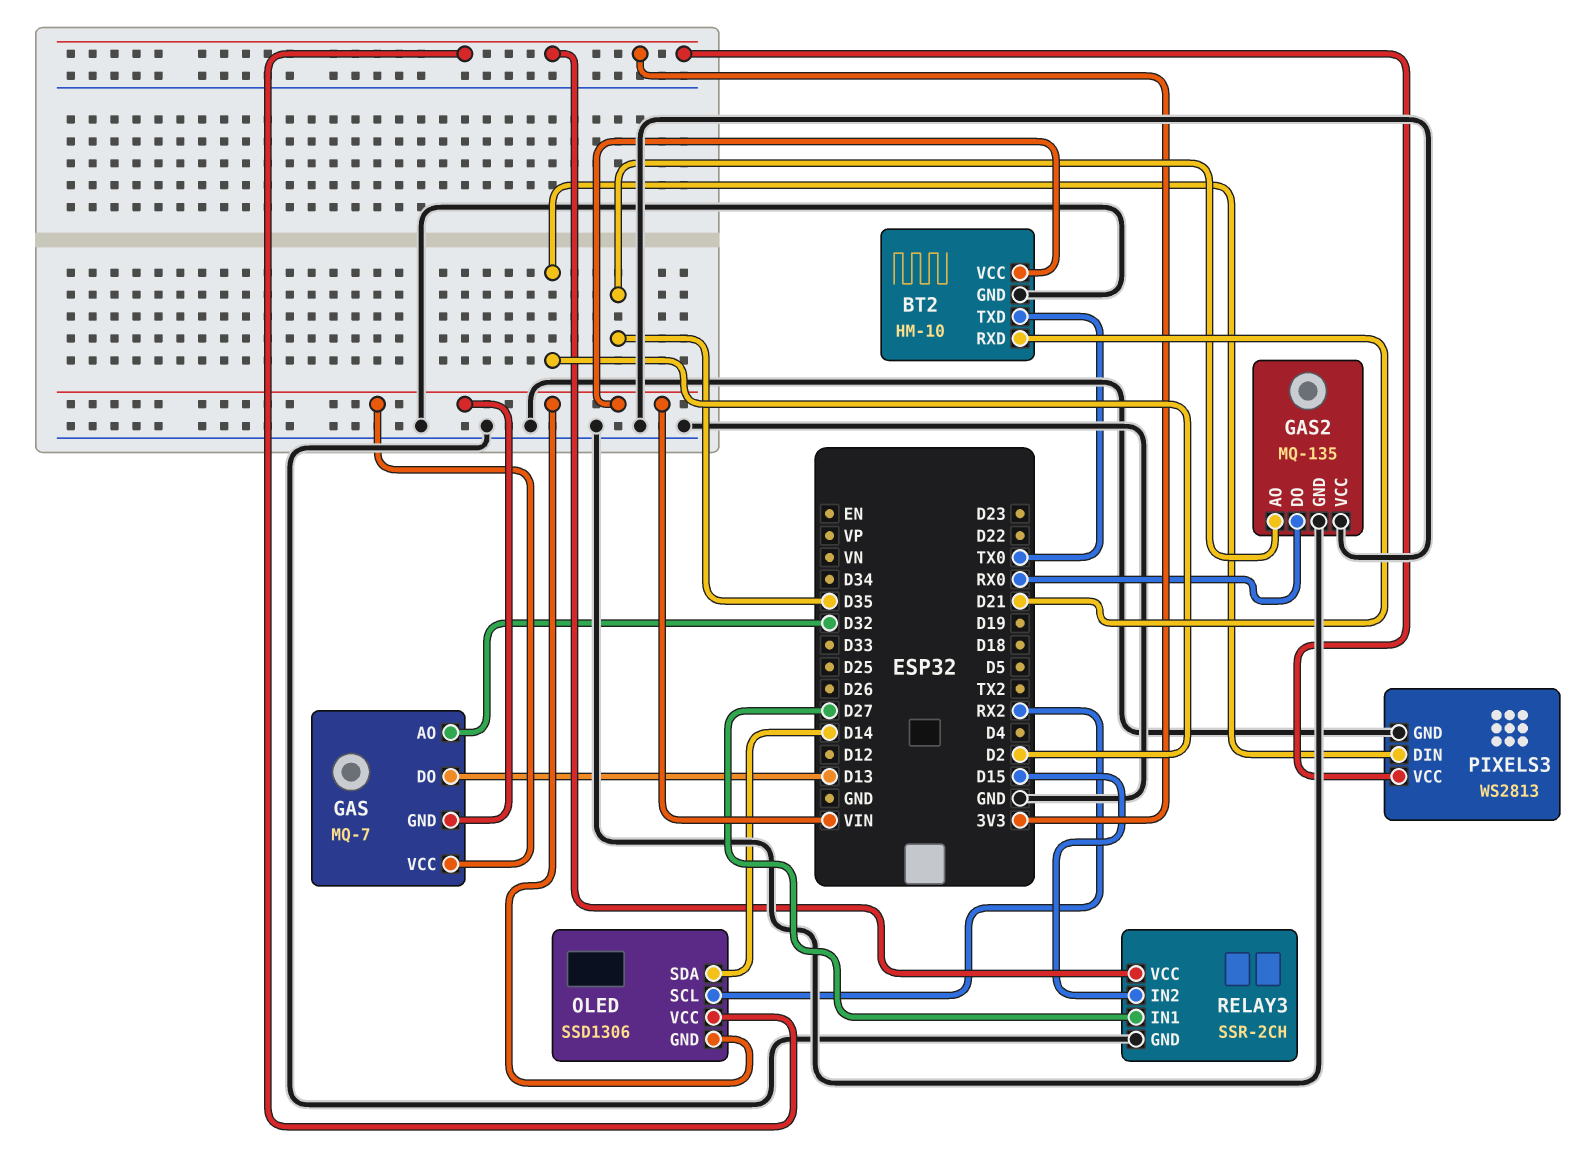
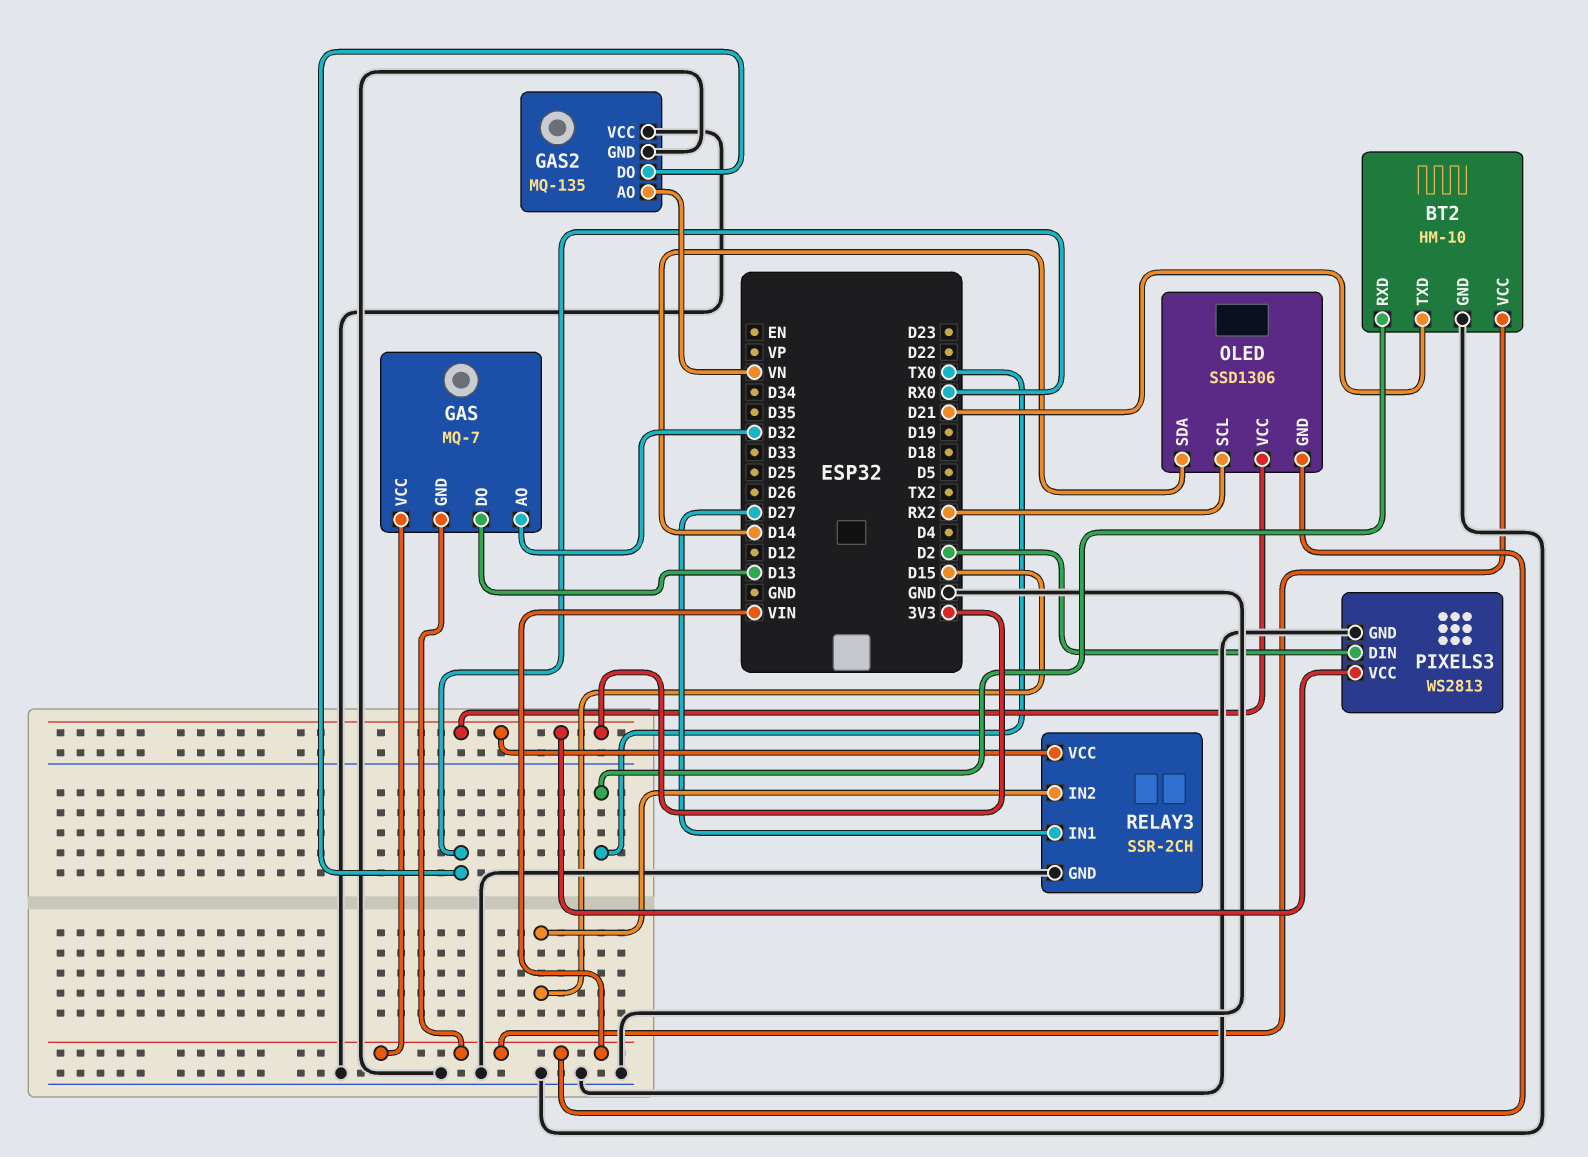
BT2 pin RXD: D21 -> TX0
BT2 pin TXD: TX0 -> D21
GAS2 pin AO: D35 -> VN

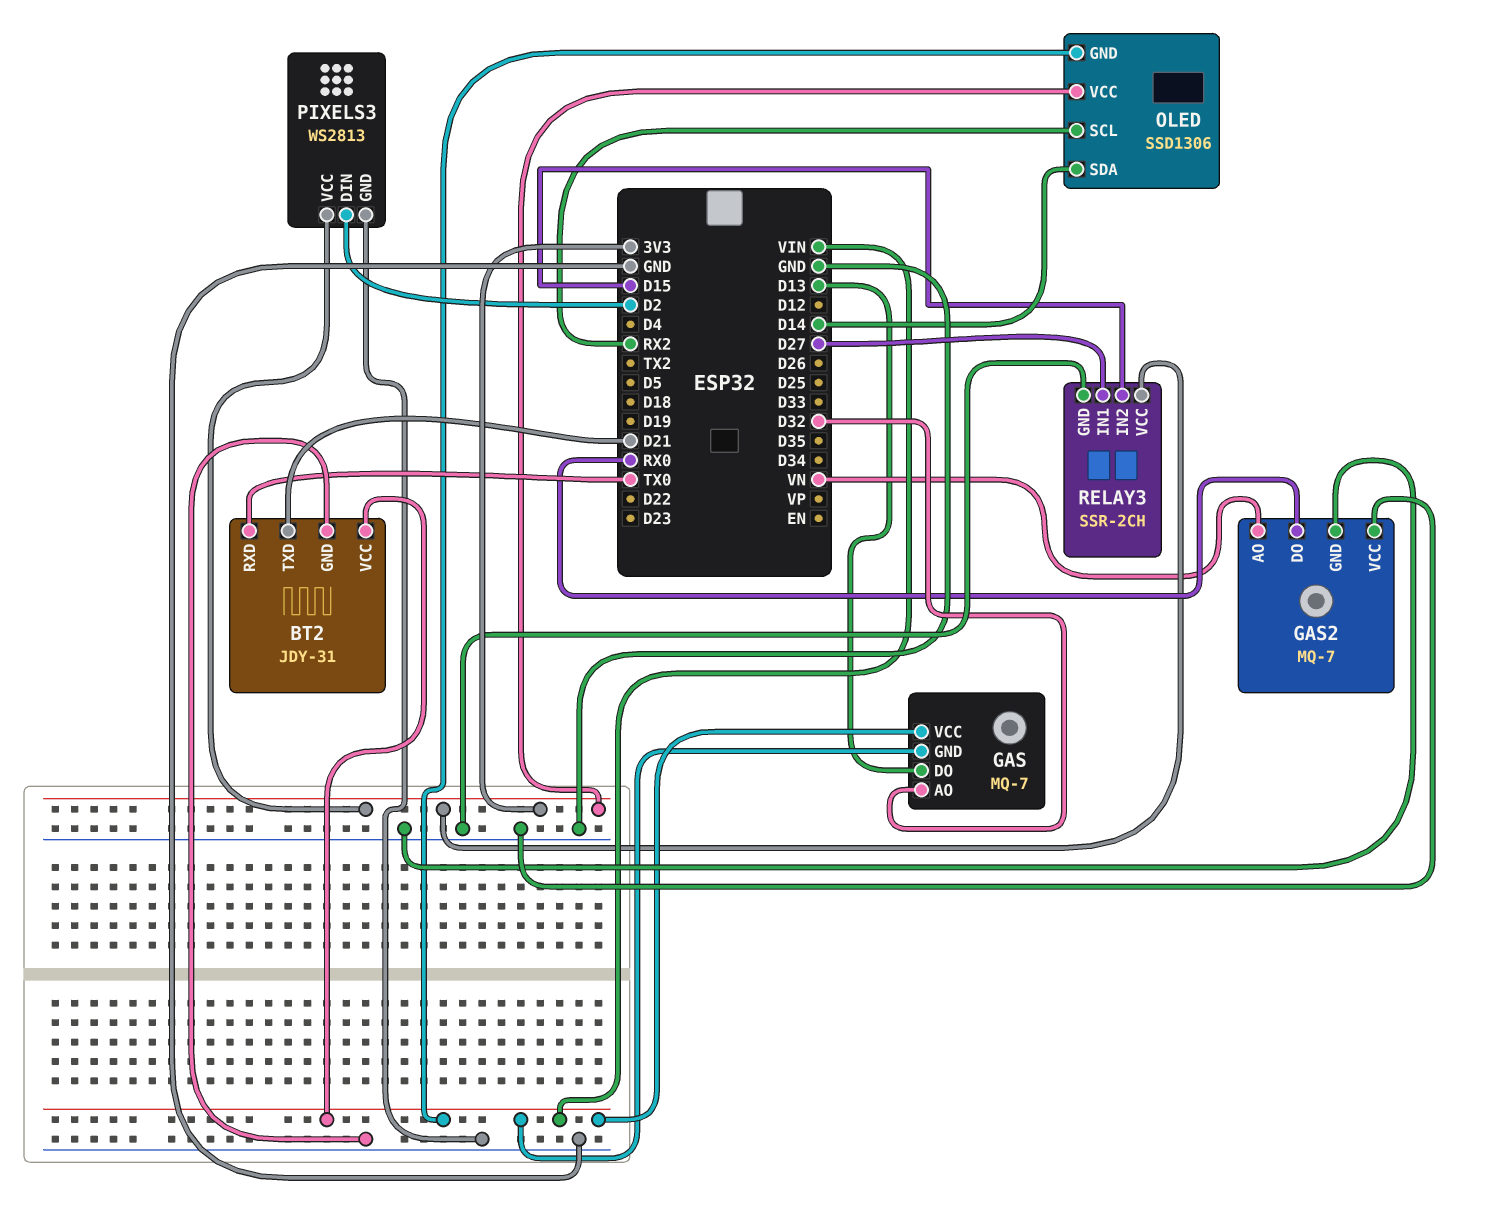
BT2: HM-10 -> JDY-31
GAS2: MQ-135 -> MQ-7

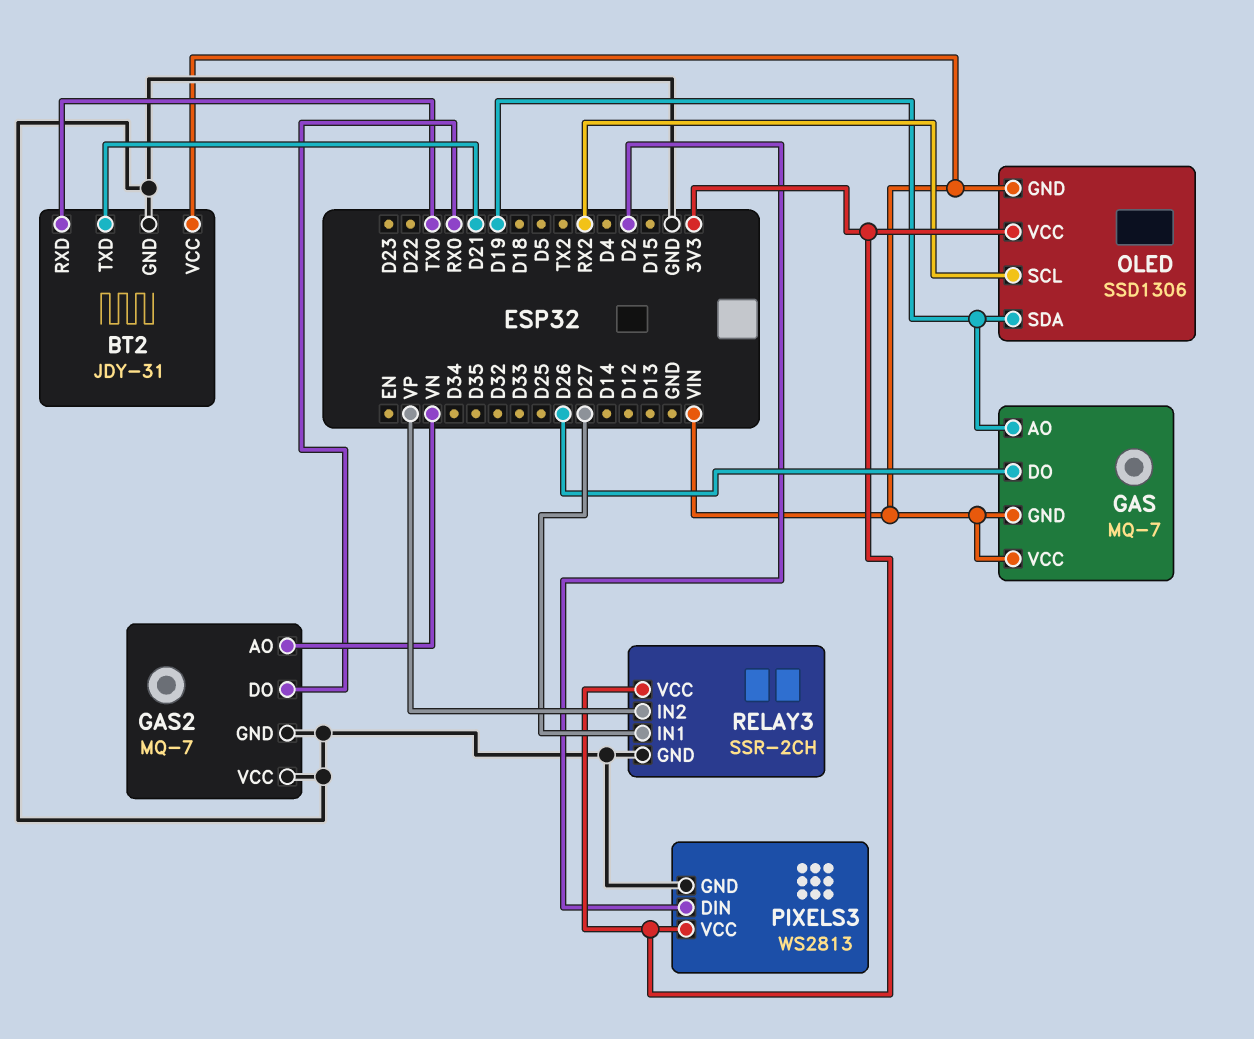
GAS pin AO: D32 -> D19
GAS pin DO: D13 -> D26
OLED pin SDA: D14 -> D19
RELAY3 pin IN2: D15 -> VP

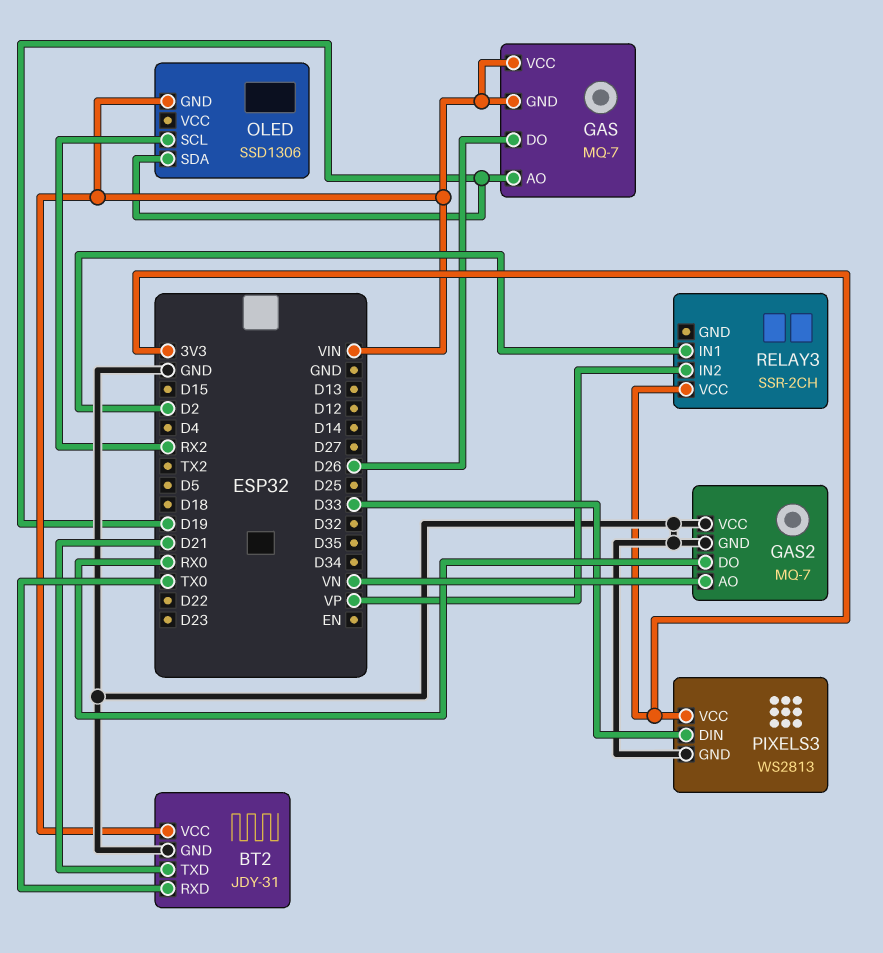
OLED pin VCC: 3V3 -> none
PIXELS3 pin DIN: D2 -> D33
RELAY3 pin GND: GND -> none
RELAY3 pin IN1: D27 -> D2

